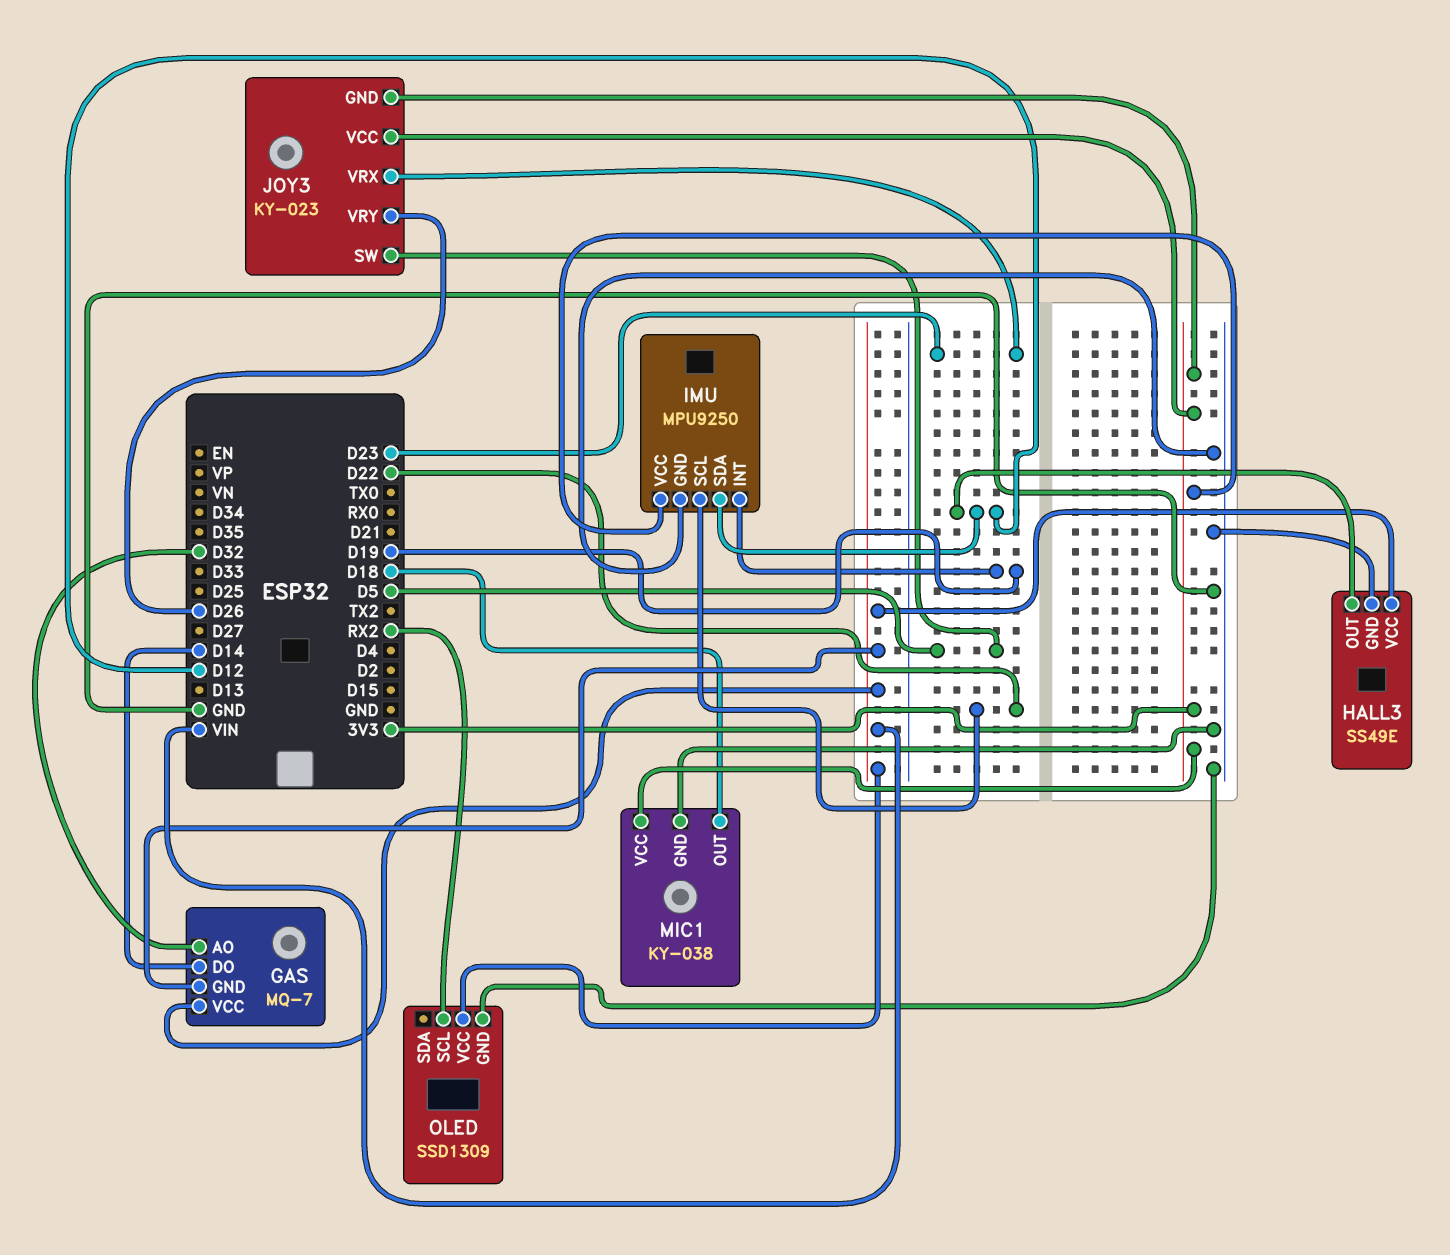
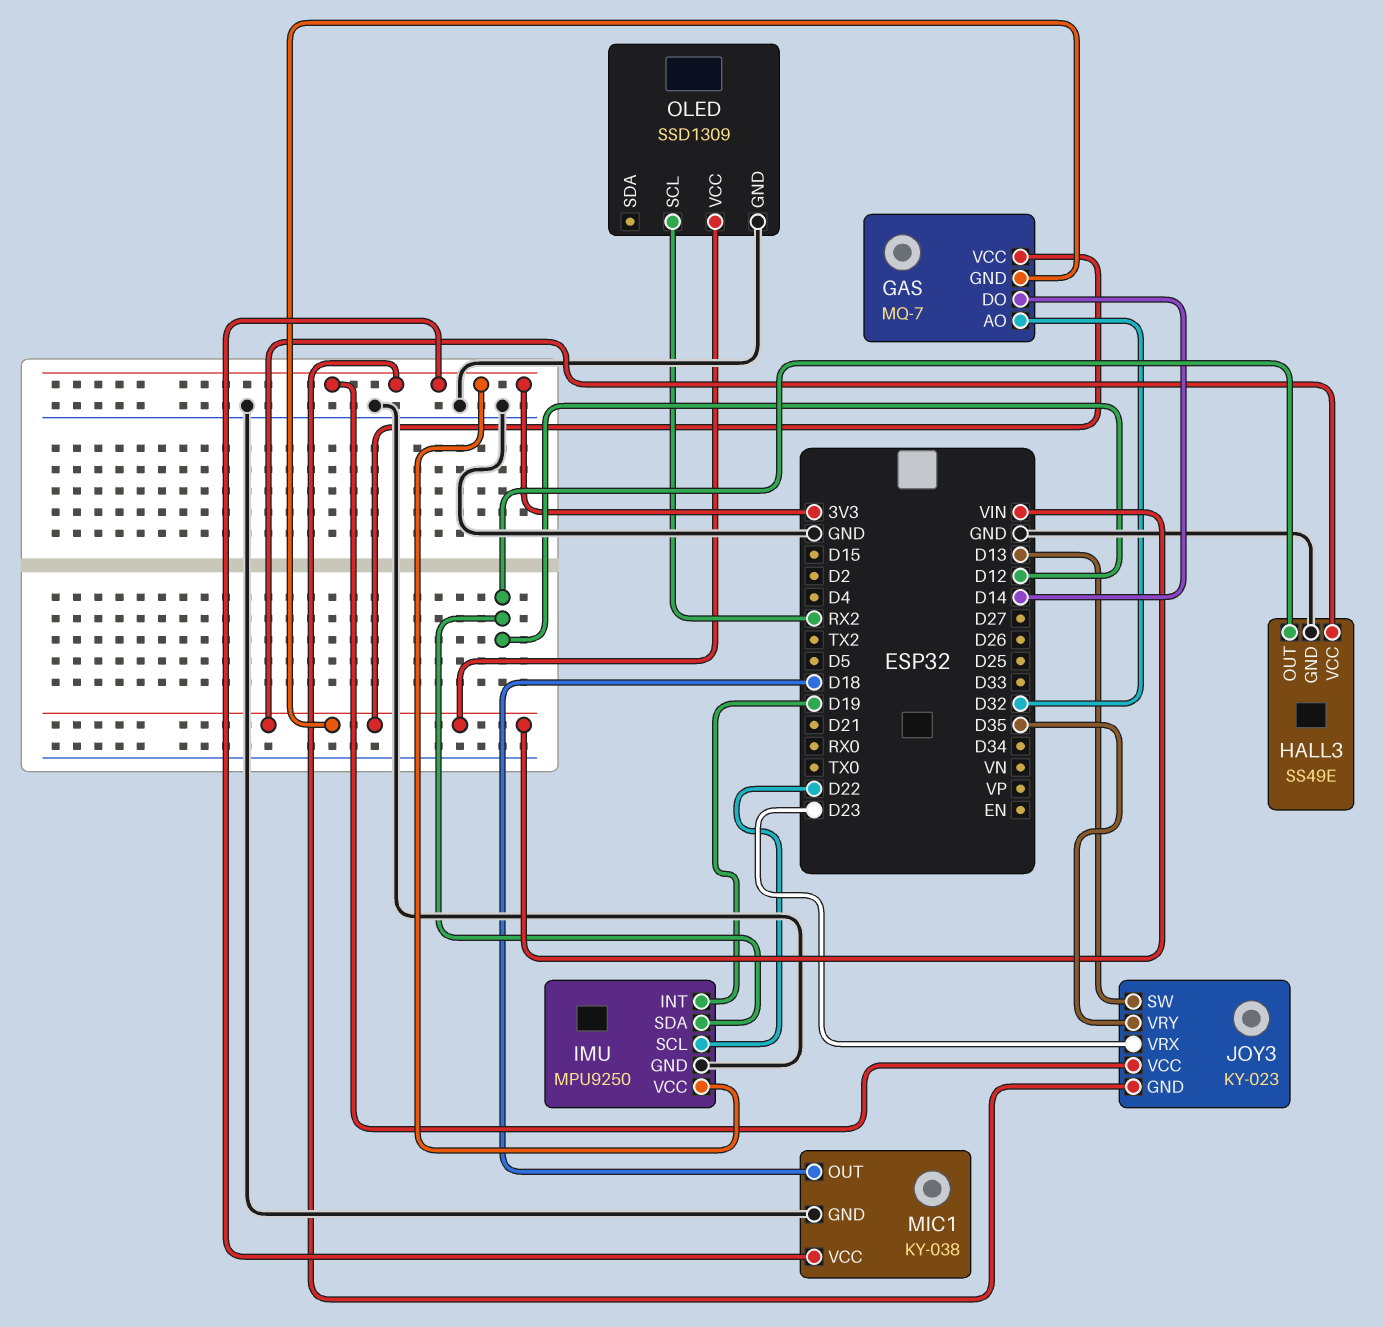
JOY3 pin SW: D5 -> D13
JOY3 pin VRY: D26 -> D35

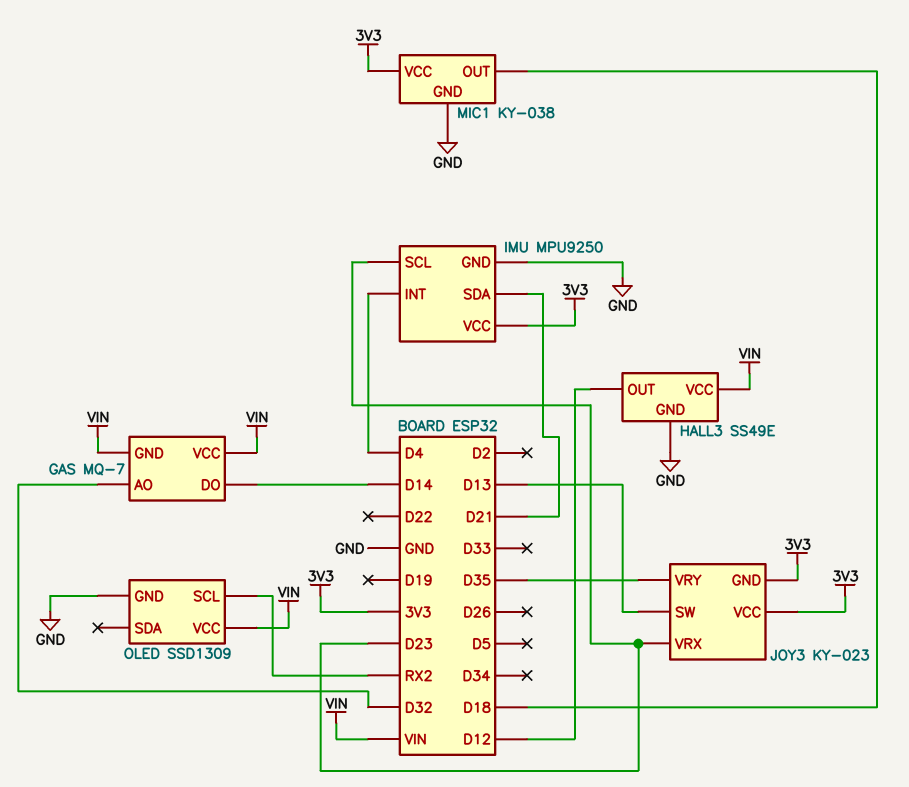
IMU pin INT: D19 -> D4
IMU pin SCL: D22 -> D23
IMU pin SDA: D12 -> D21

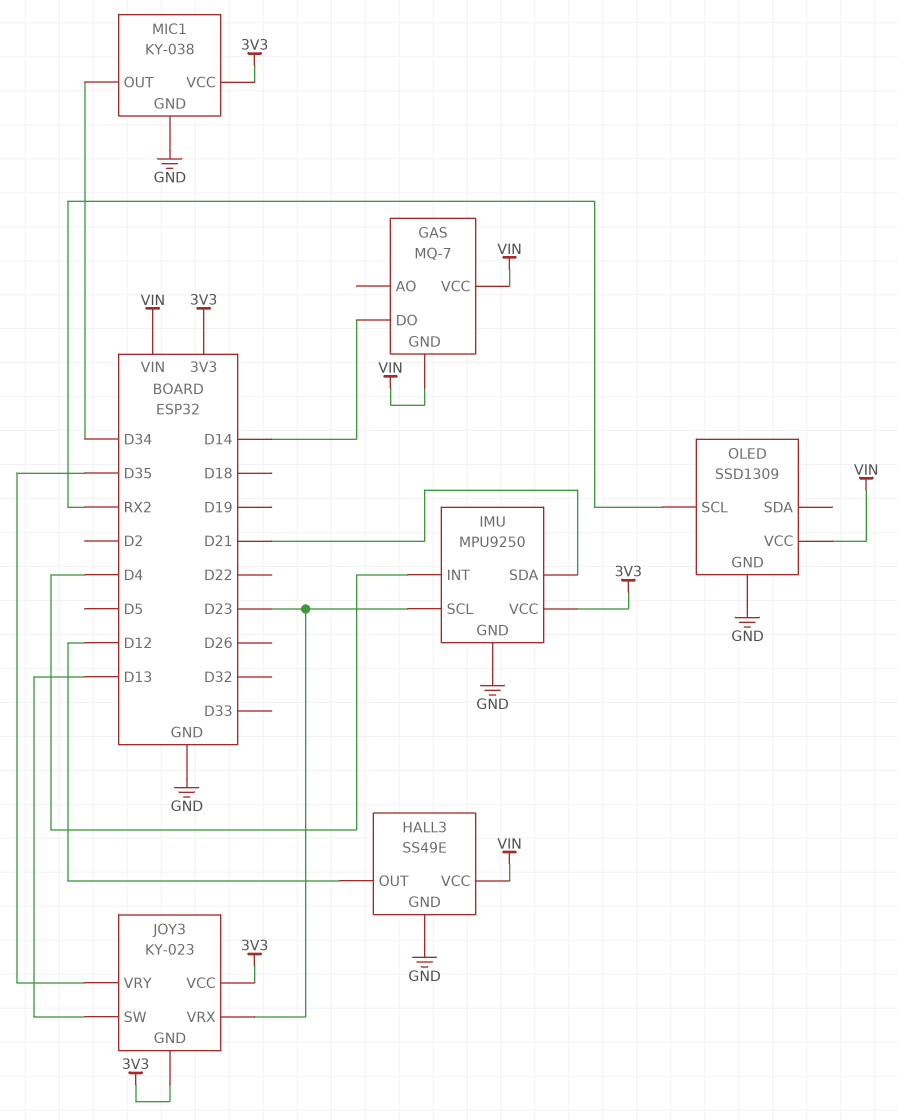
GAS pin AO: D32 -> none
MIC1 pin OUT: D18 -> D34

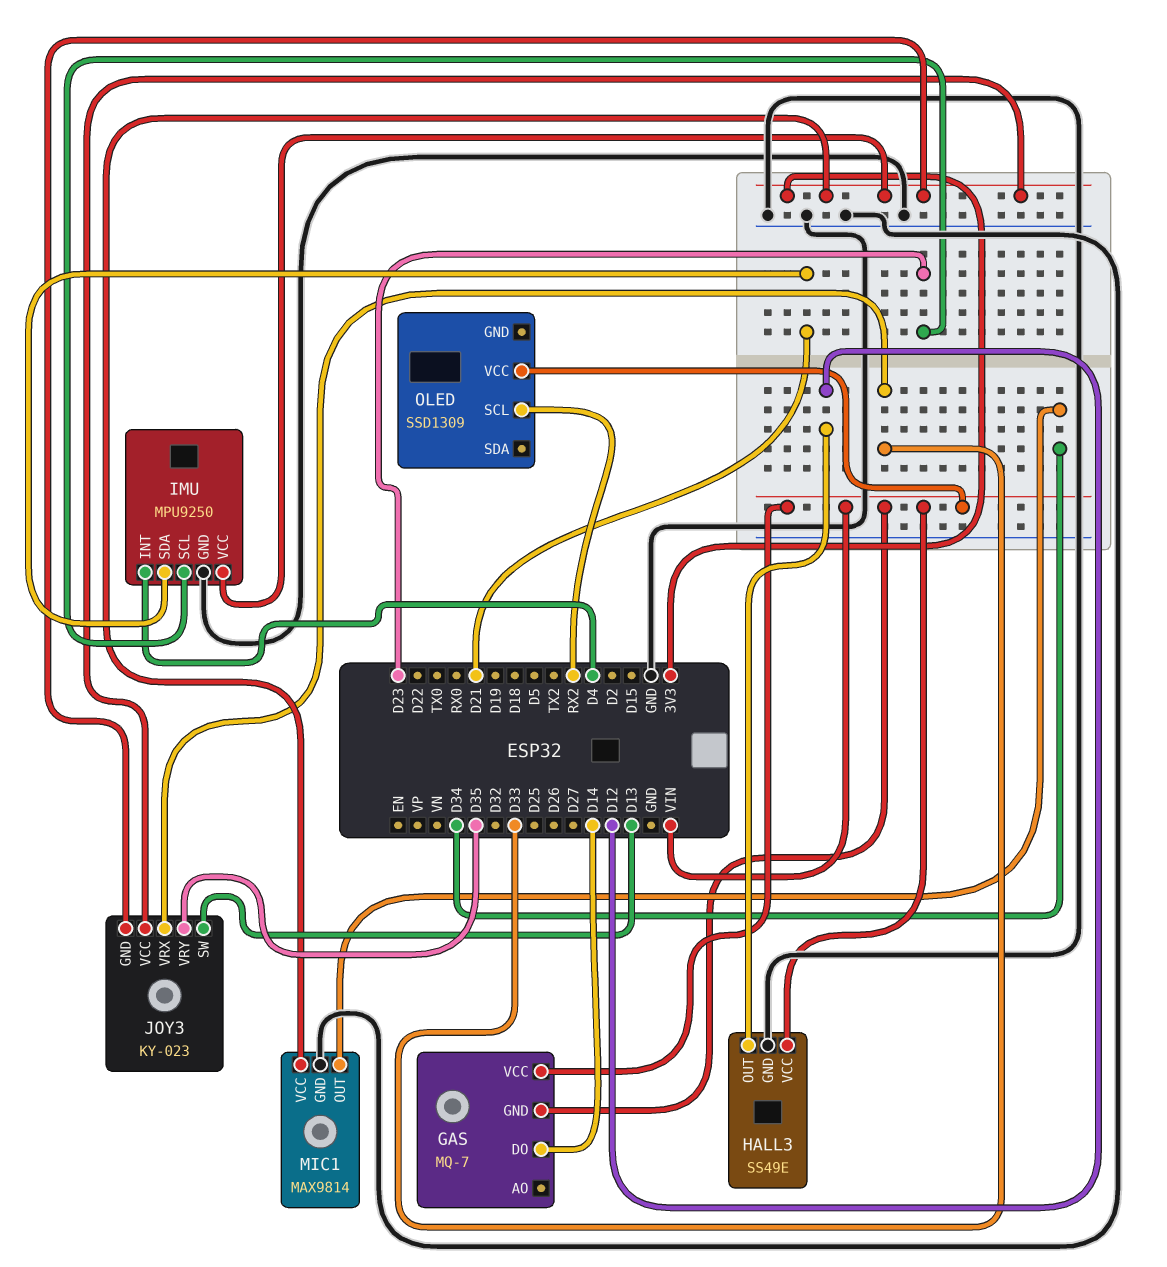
JOY3 pin VRX: D23 -> D33
MIC1: KY-038 -> MAX9814
OLED pin GND: GND -> none

